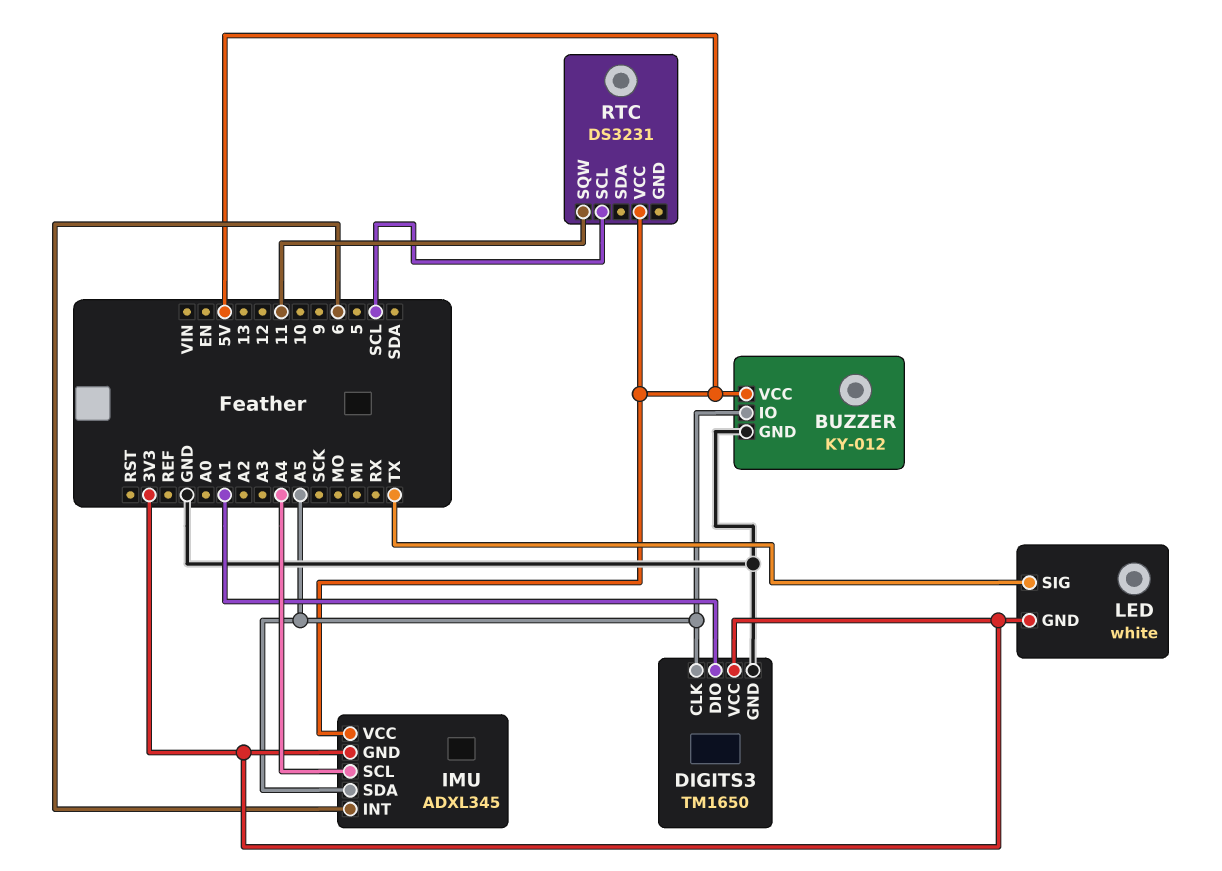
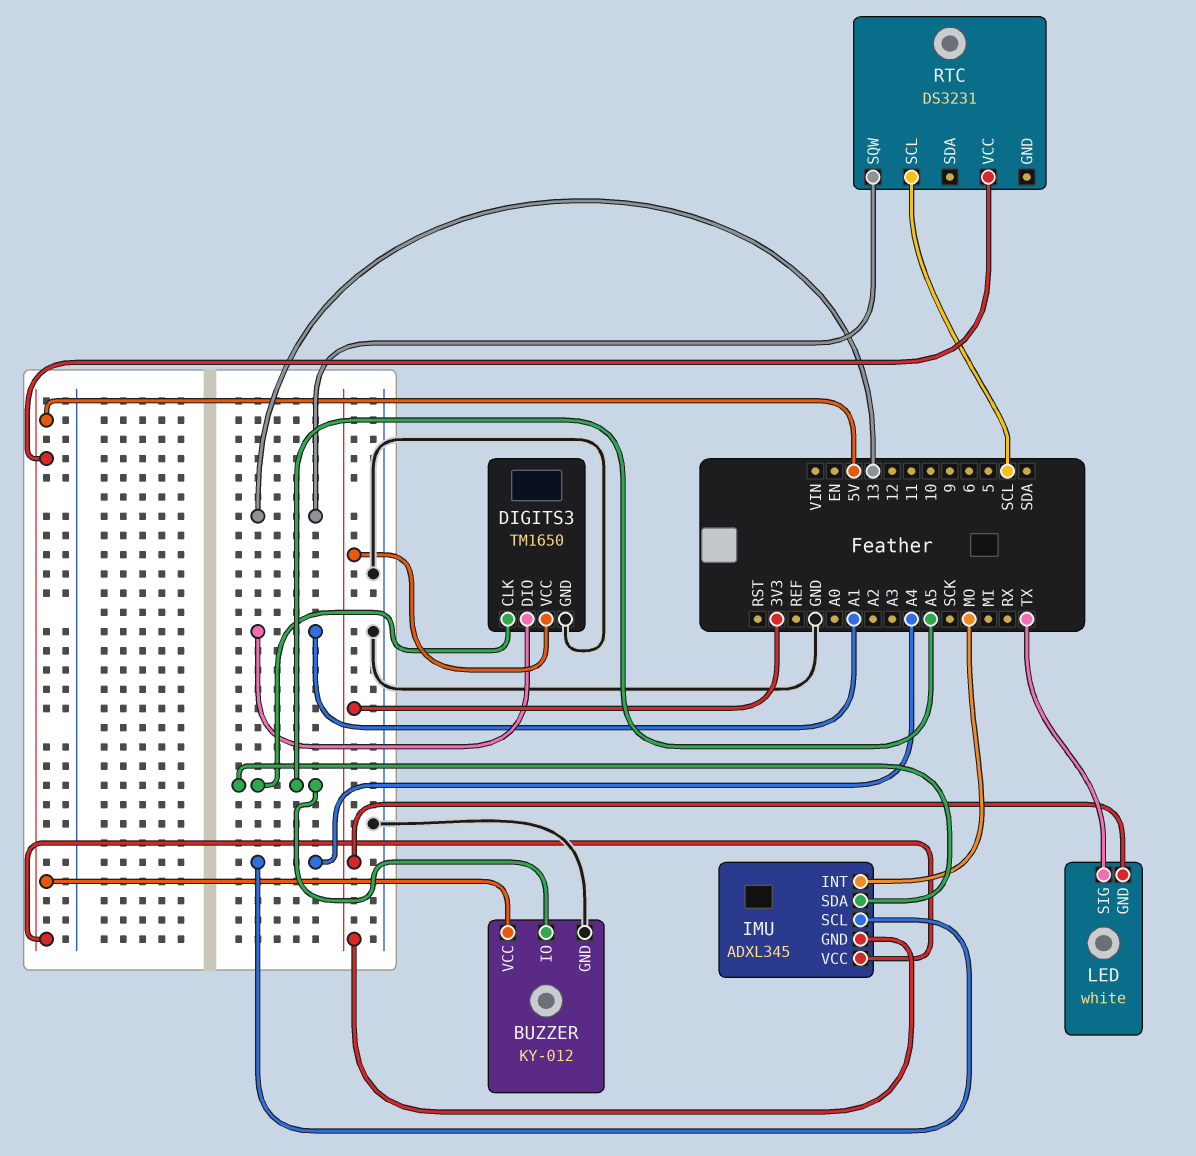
IMU pin INT: 6 -> MO
RTC pin SQW: 11 -> 13

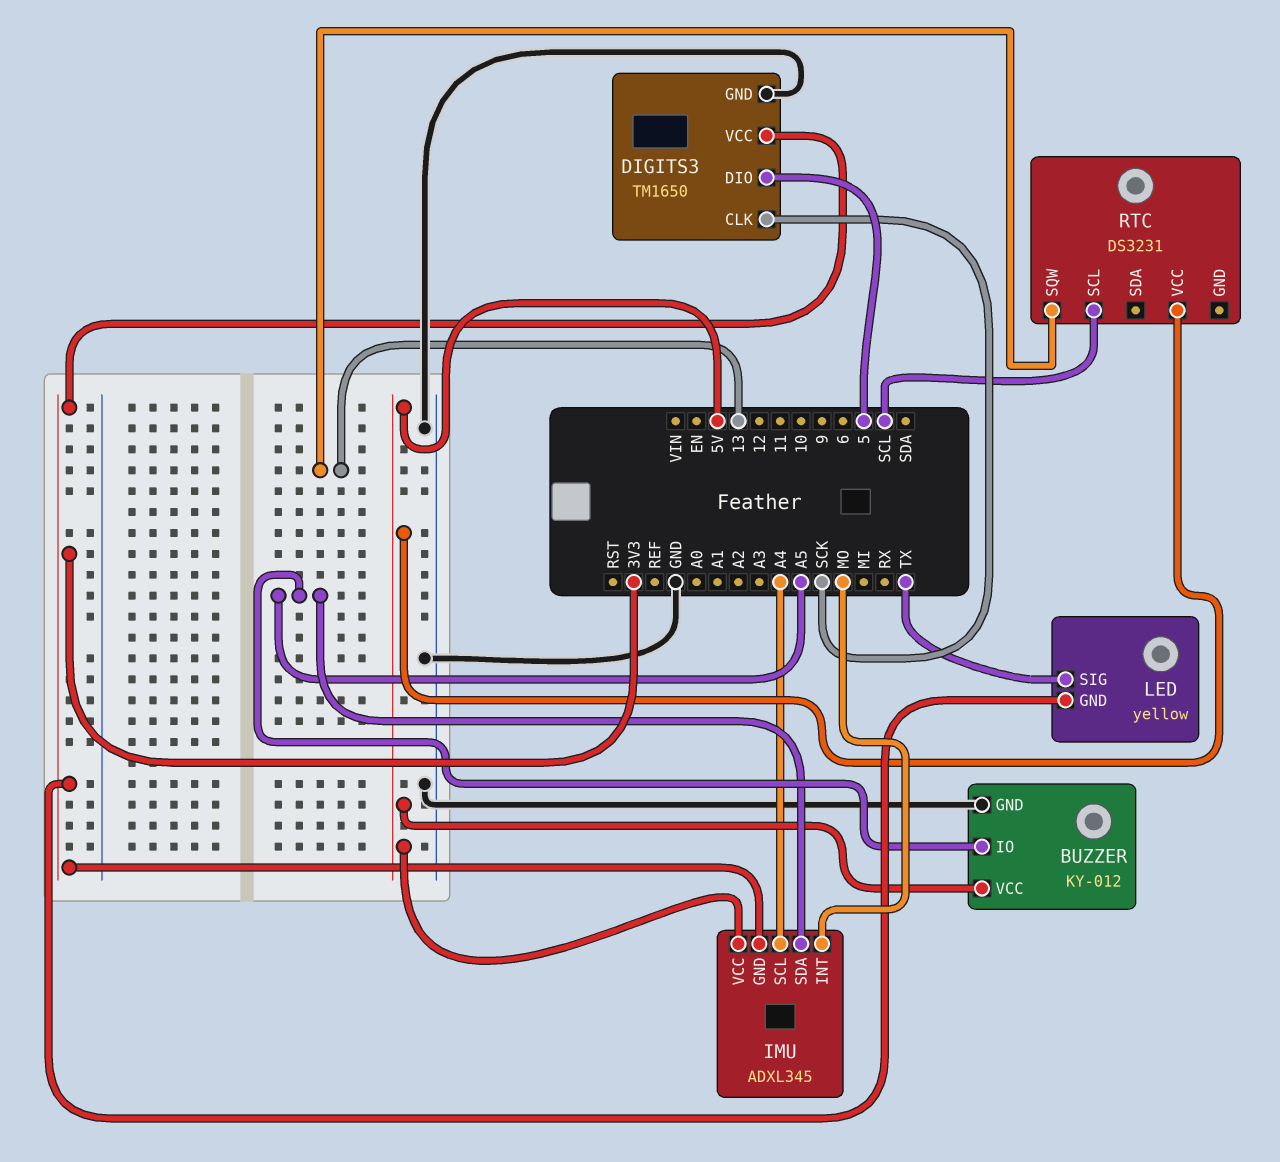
DIGITS3 pin CLK: A5 -> SCK
DIGITS3 pin DIO: A1 -> 5
LED: white -> yellow

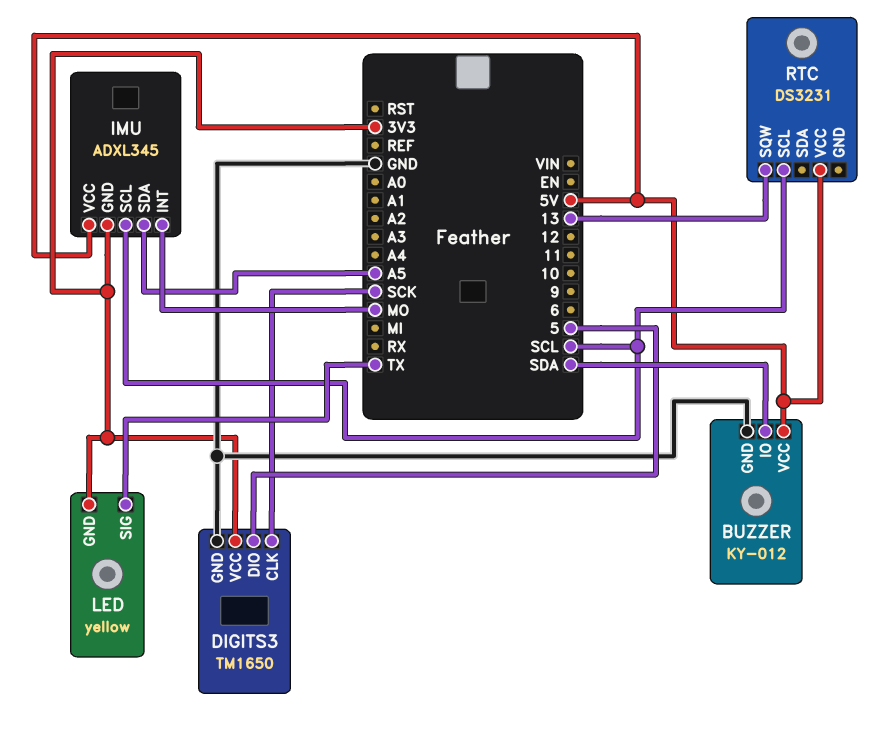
BUZZER pin IO: A5 -> SDA
IMU pin SCL: A4 -> SCL

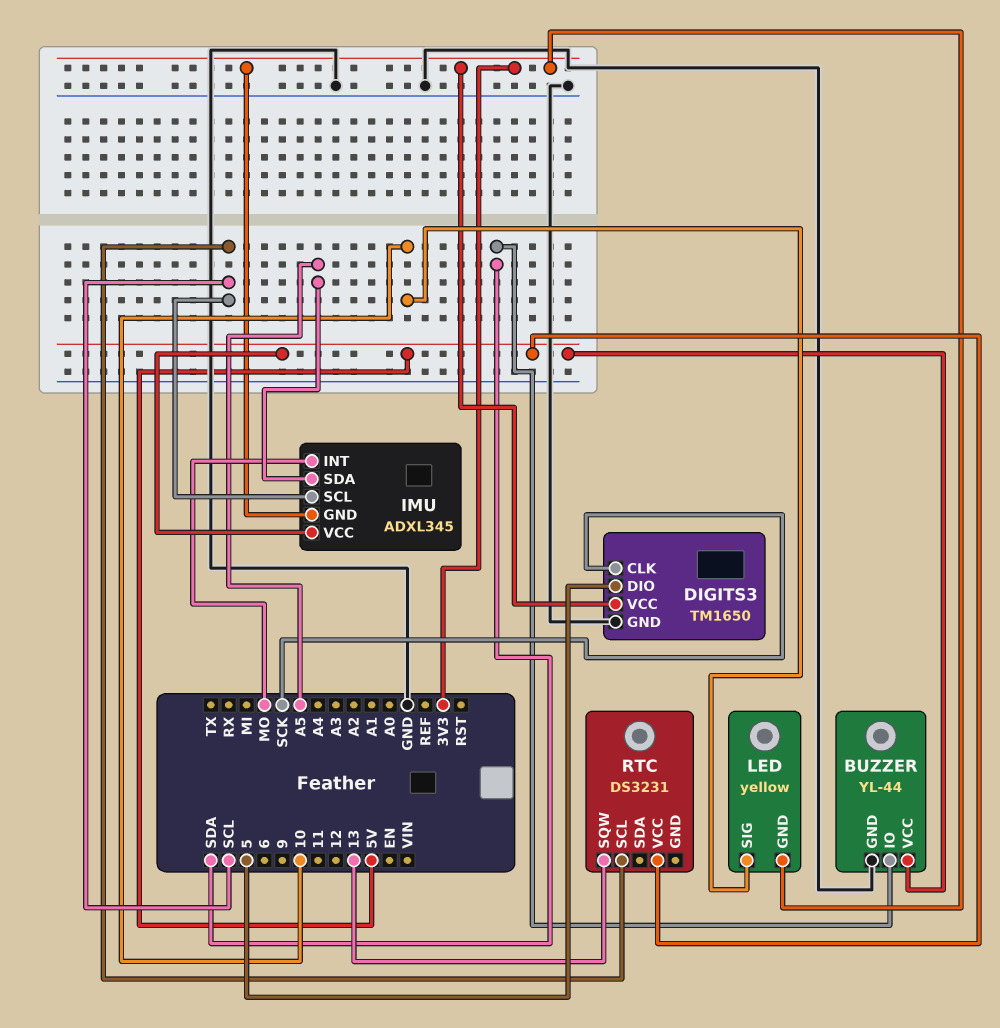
BUZZER: KY-012 -> YL-44
LED pin SIG: TX -> 10

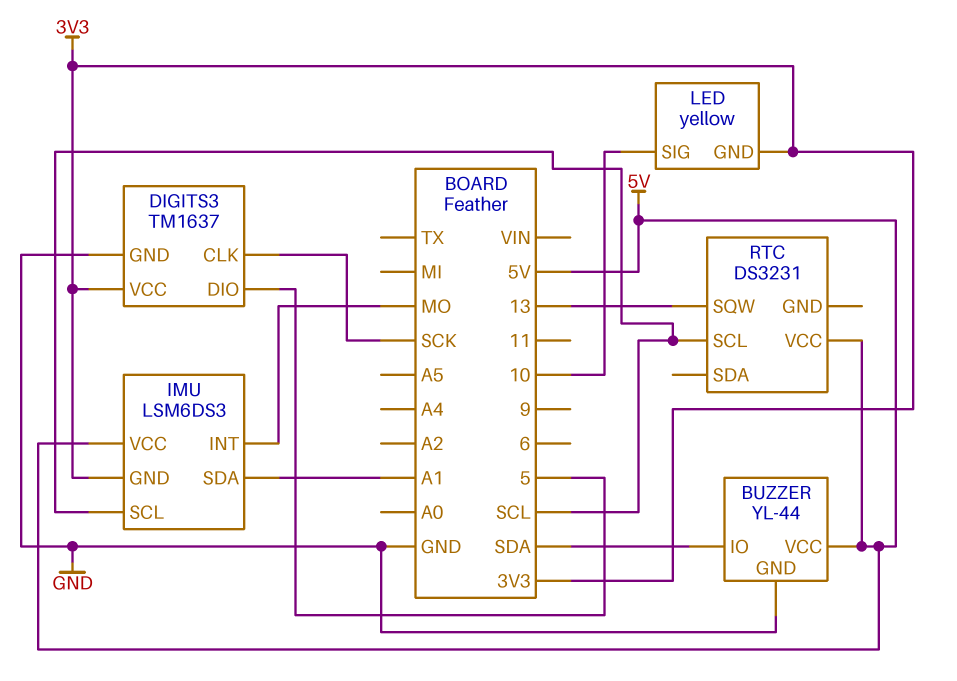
DIGITS3: TM1650 -> TM1637
IMU: ADXL345 -> LSM6DS3
IMU pin SDA: A5 -> A1

